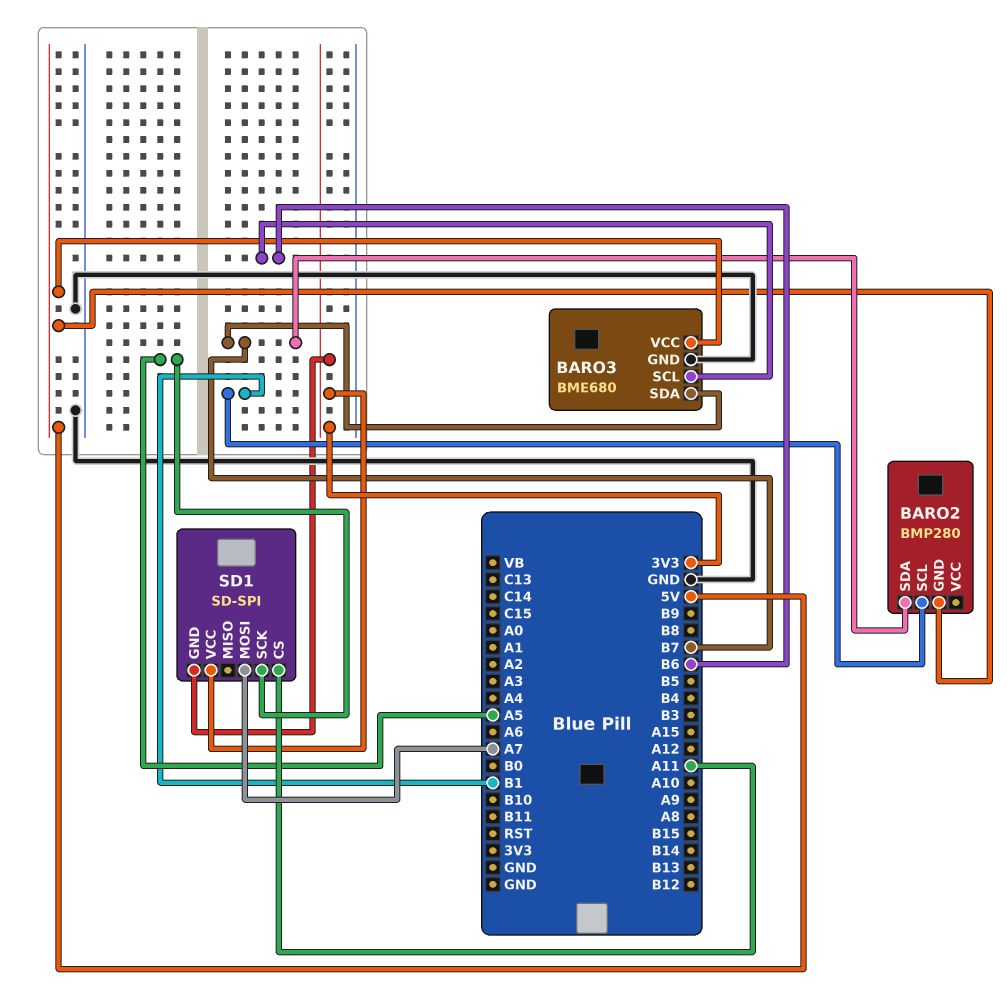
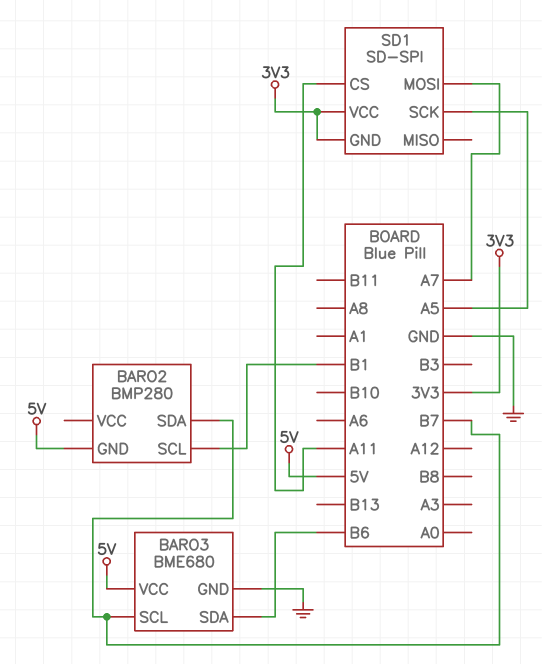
BARO3 pin SCL: B6 -> B7
BARO3 pin SDA: B7 -> B6

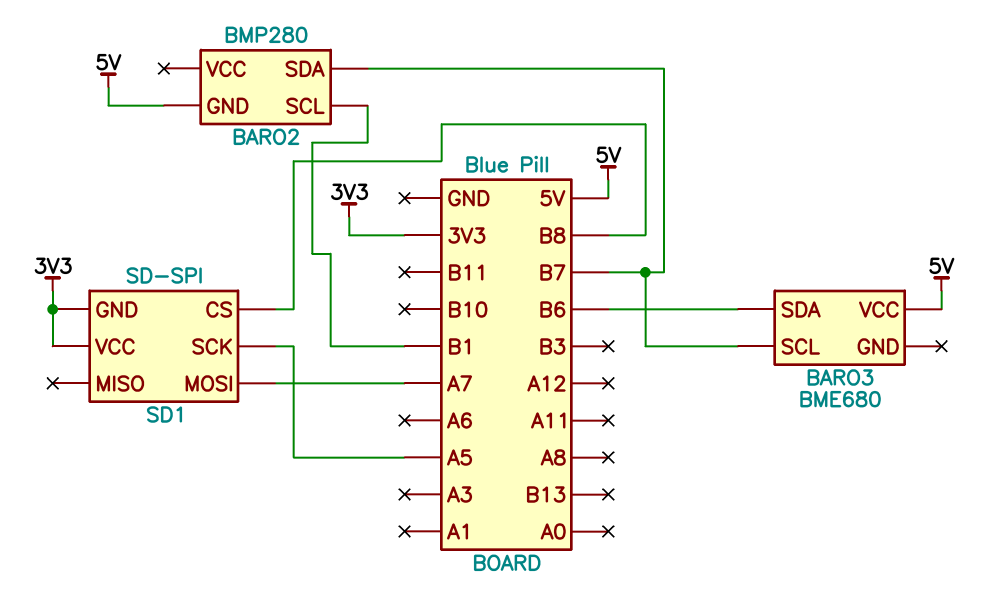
BARO3 pin GND: GND -> none
SD1 pin CS: A11 -> B8

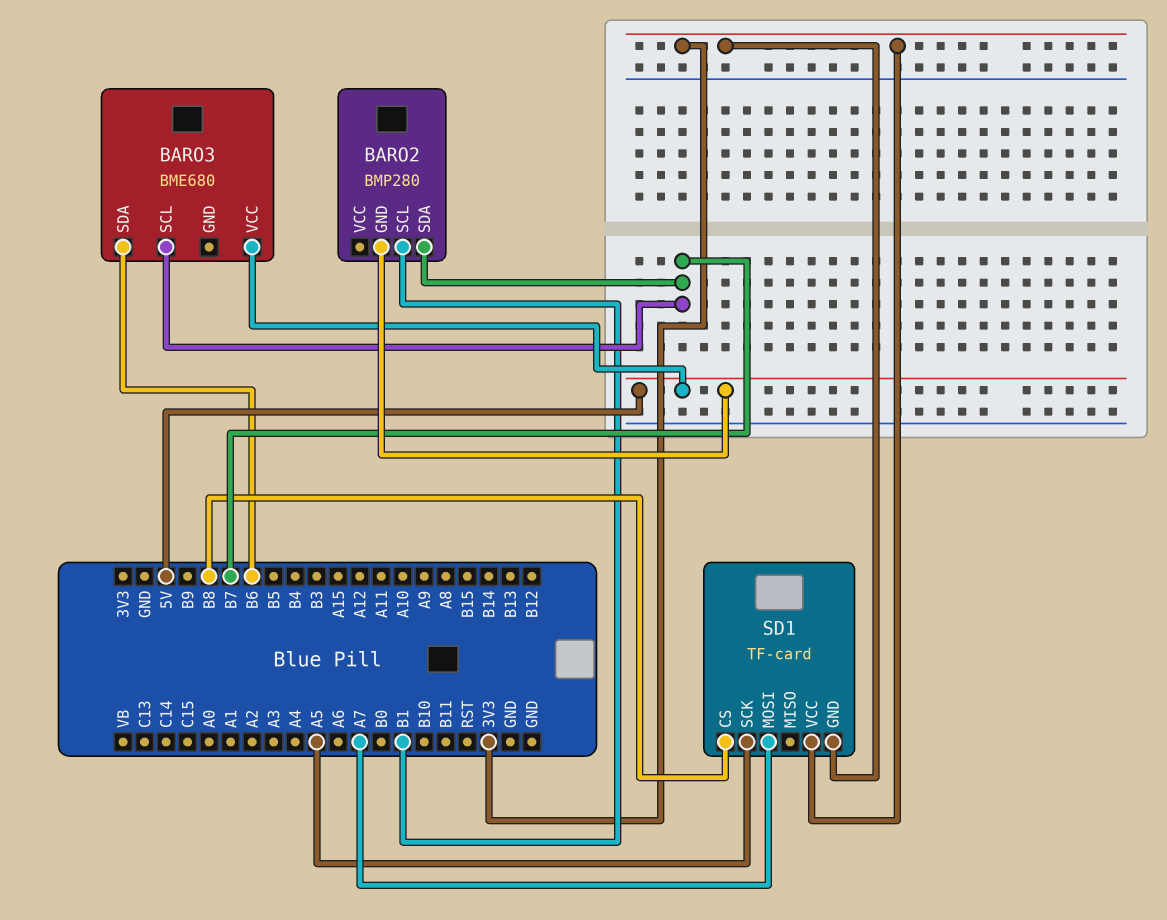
SD1: SD-SPI -> TF-card

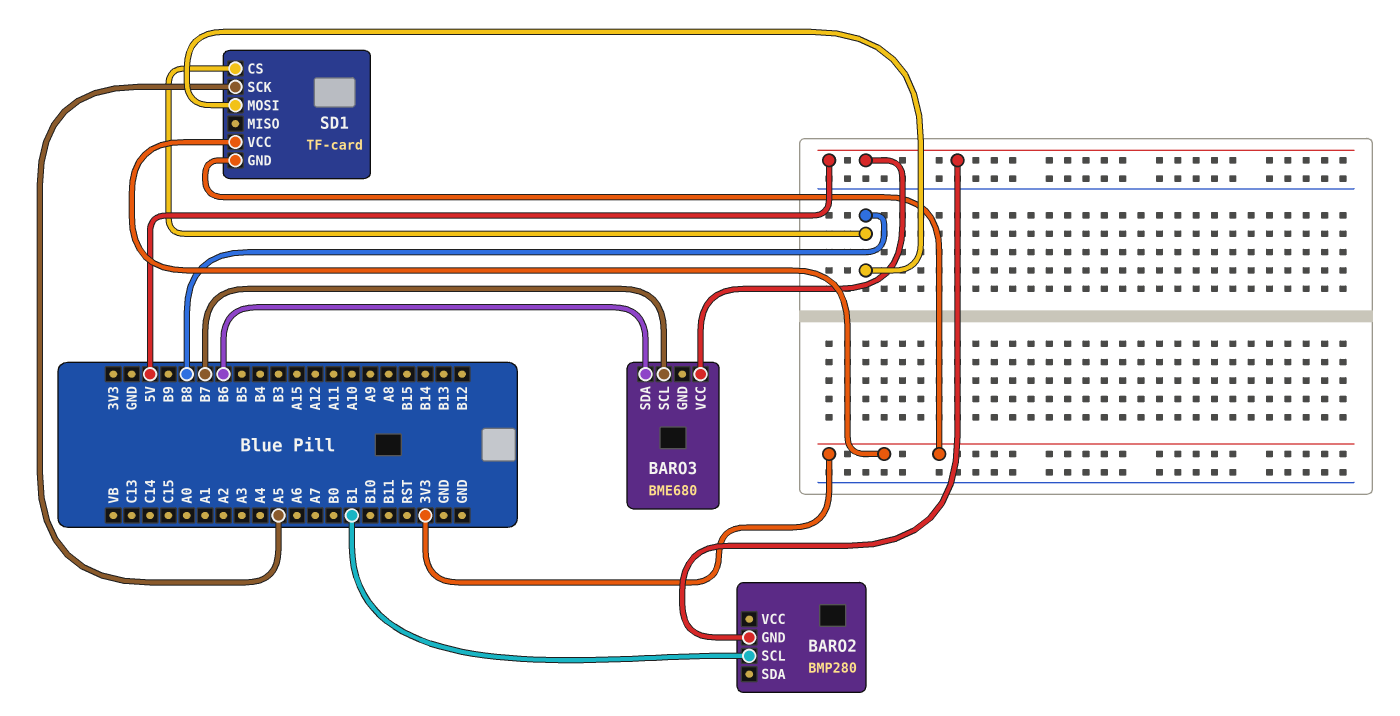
BARO2 pin SDA: B7 -> none
SD1 pin MOSI: A7 -> B8

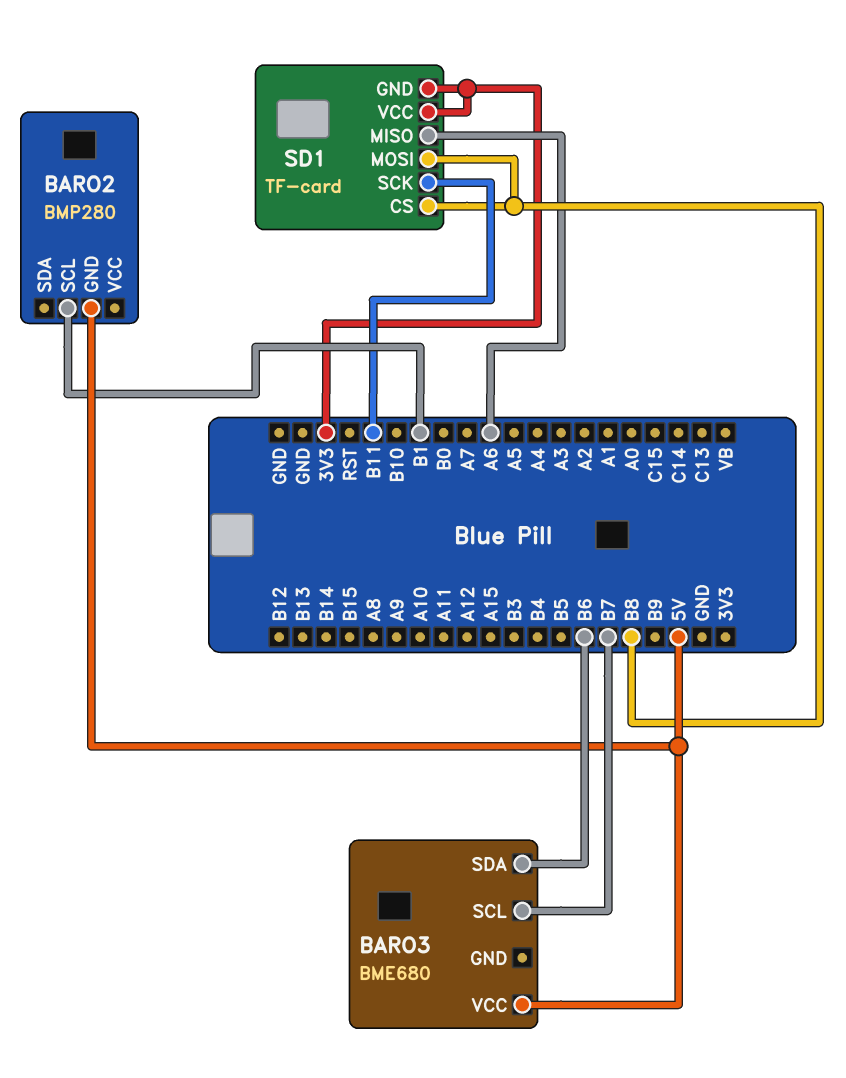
SD1 pin MISO: none -> A6
SD1 pin SCK: A5 -> B11

